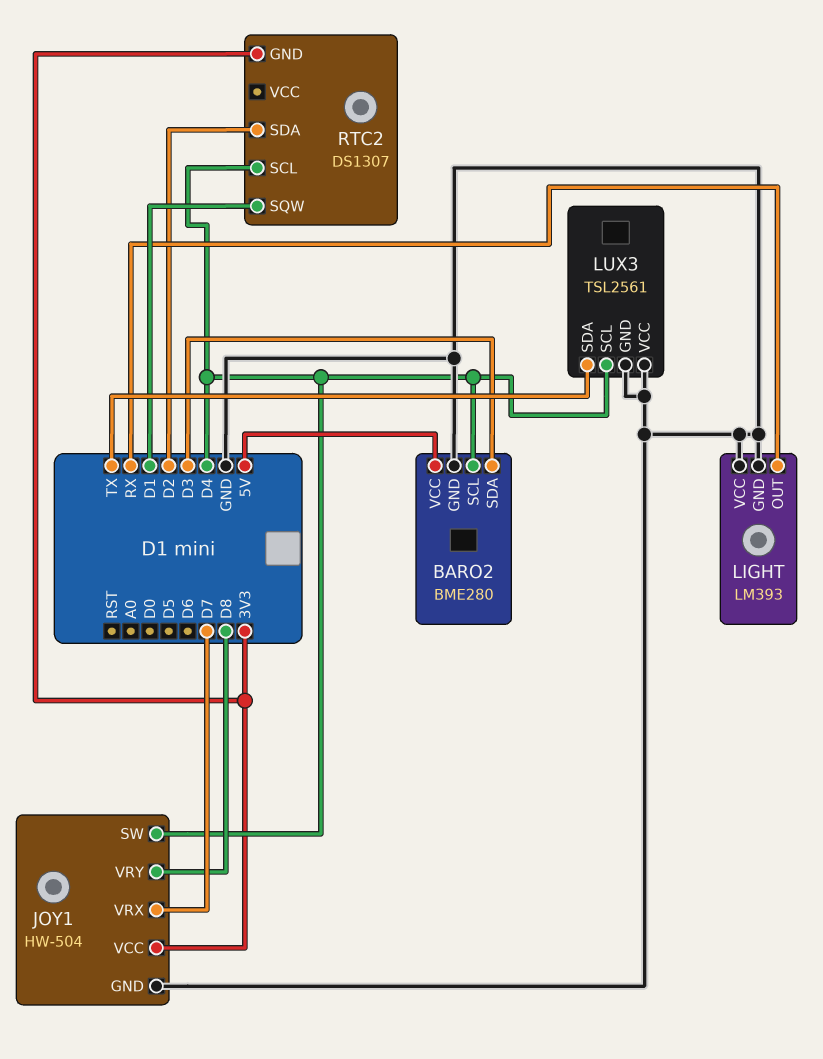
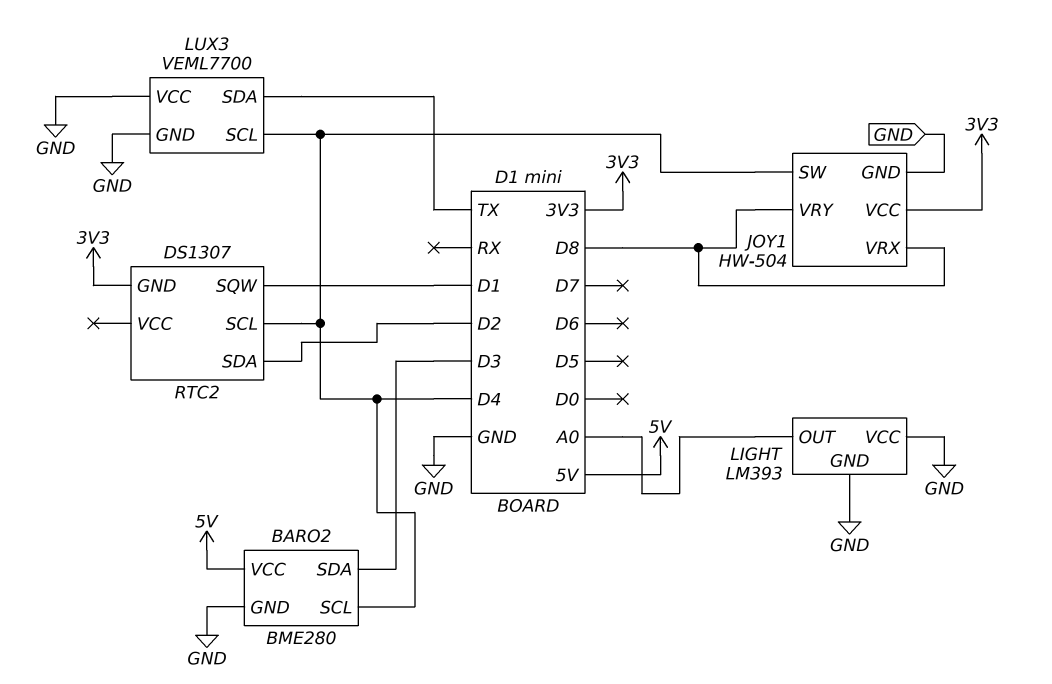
JOY1 pin VRX: D7 -> D8
LIGHT pin OUT: RX -> A0
LUX3: TSL2561 -> VEML7700

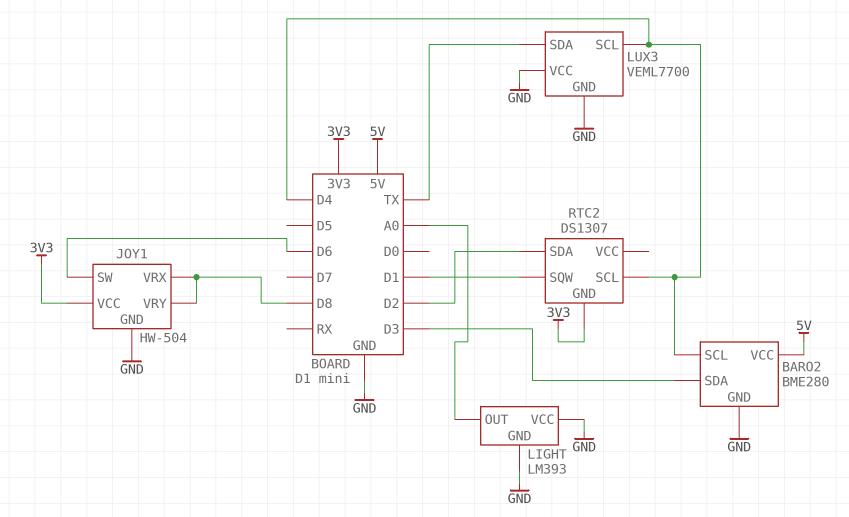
JOY1 pin SW: D4 -> D6

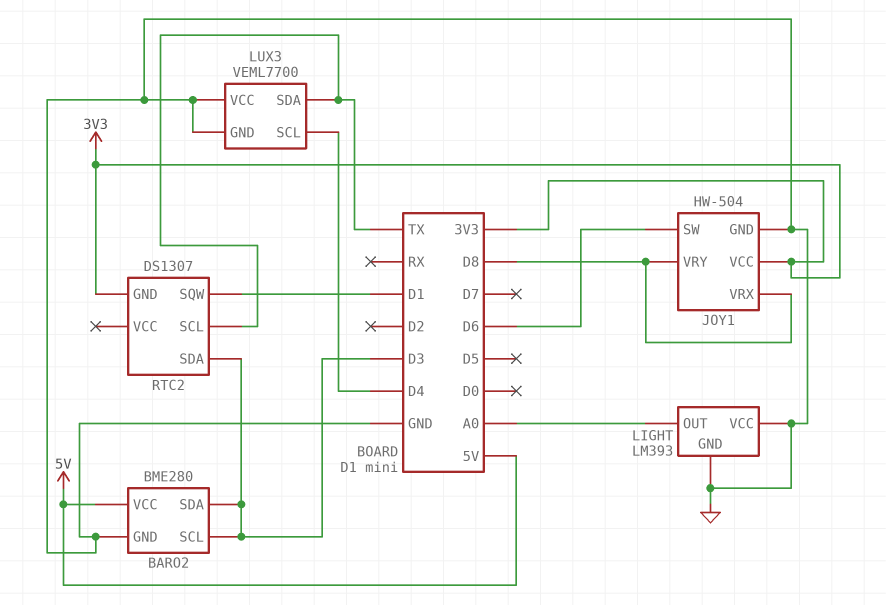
BARO2 pin SCL: D4 -> D3
RTC2 pin SCL: D4 -> TX
RTC2 pin SDA: D2 -> D3

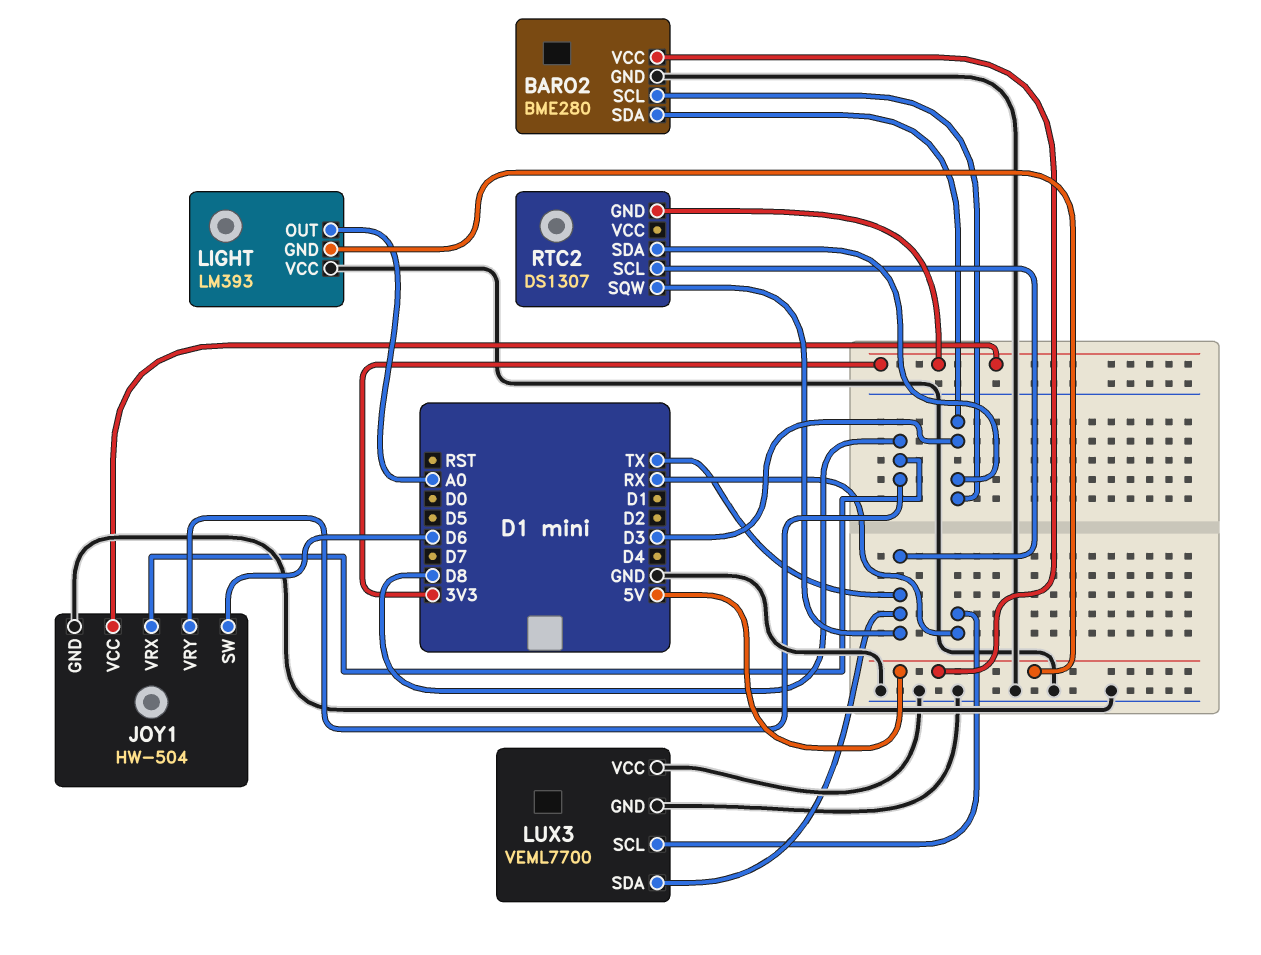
LIGHT pin GND: GND -> 5V
LUX3 pin SCL: D4 -> RX
RTC2 pin SQW: D1 -> TX

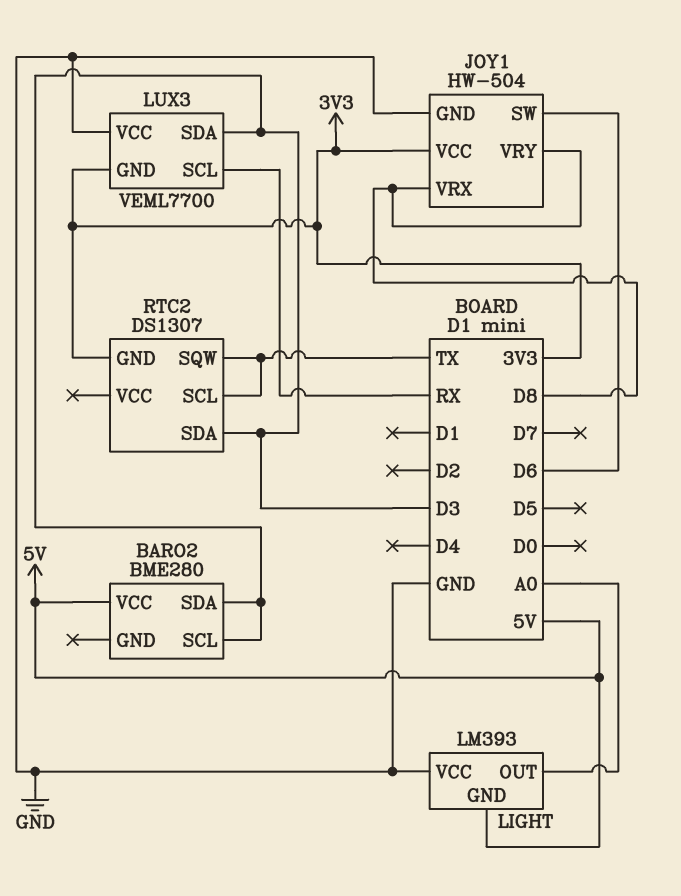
BARO2 pin GND: GND -> none
LUX3 pin GND: GND -> 3V3
LUX3 pin SDA: TX -> D3

